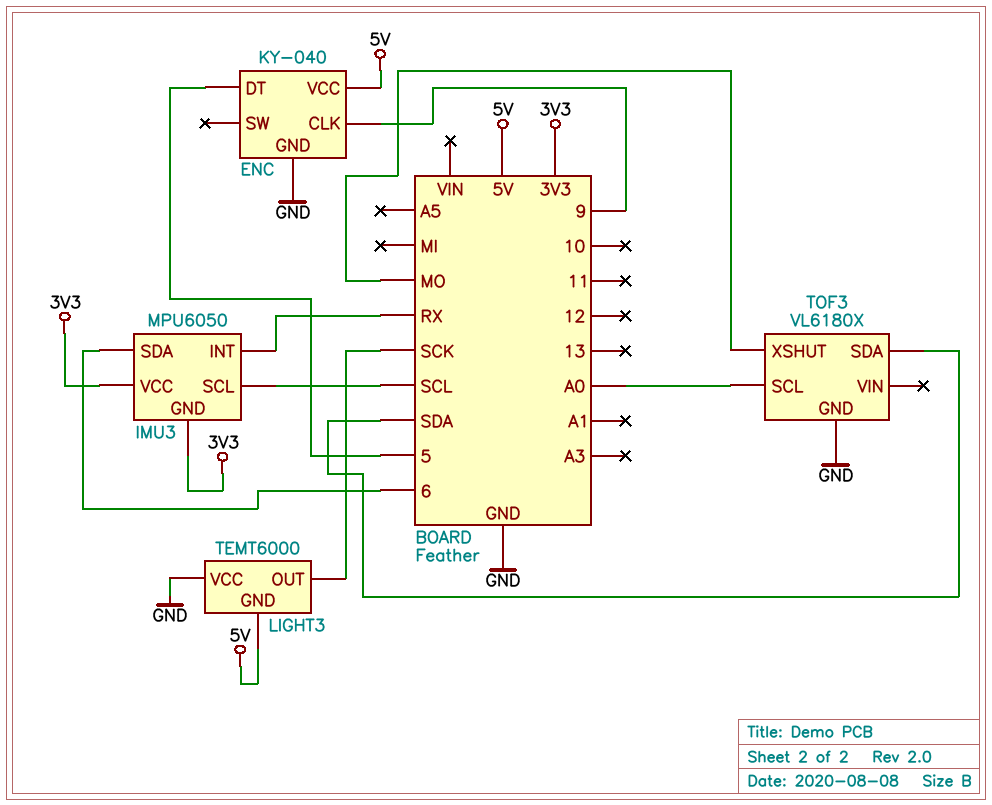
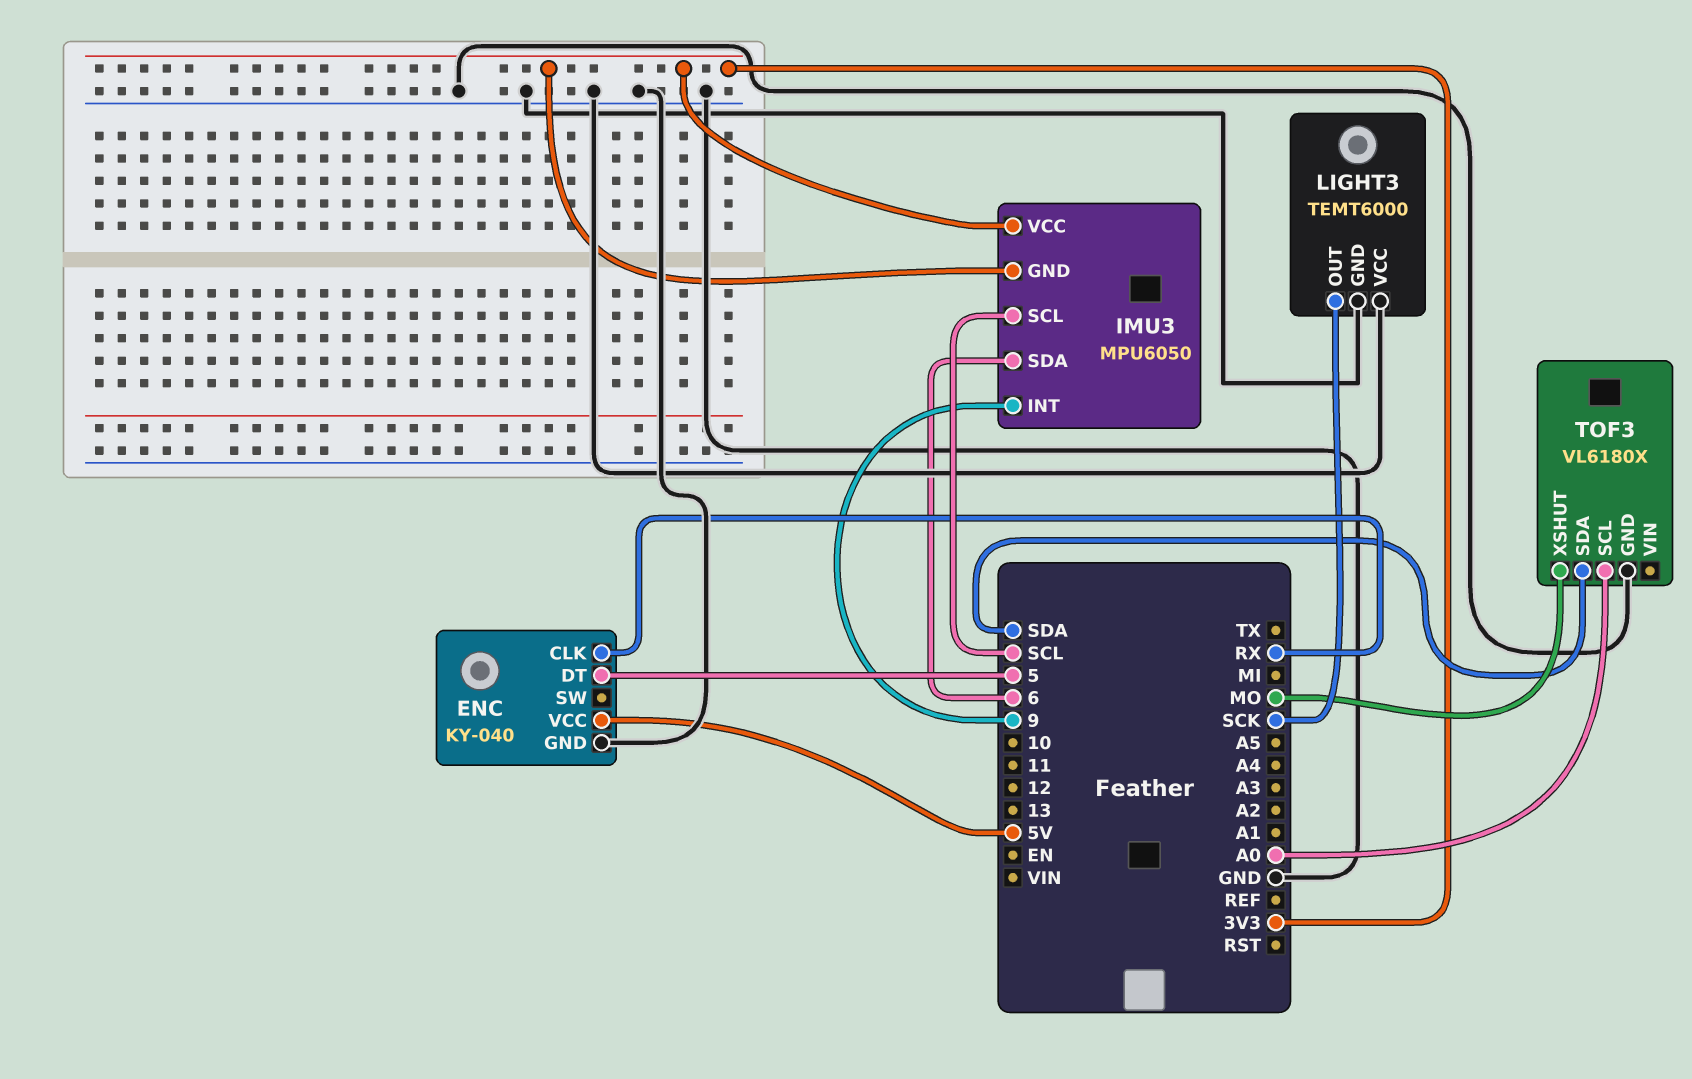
ENC pin CLK: 9 -> RX
IMU3 pin INT: RX -> 9
LIGHT3 pin GND: 5V -> GND

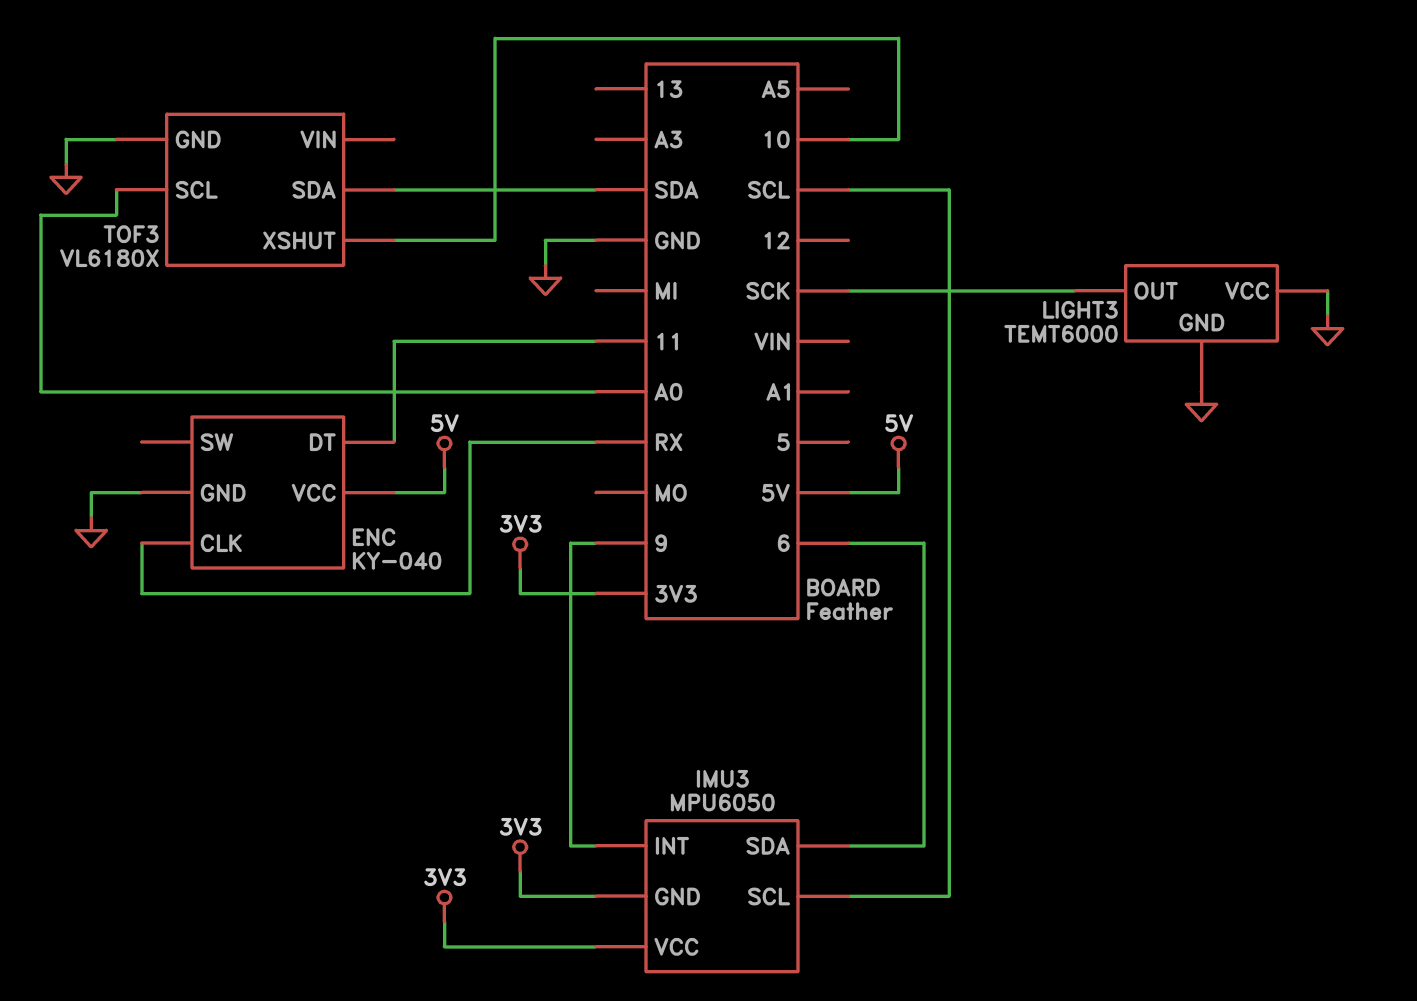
ENC pin DT: 5 -> 11
TOF3 pin XSHUT: MO -> 10

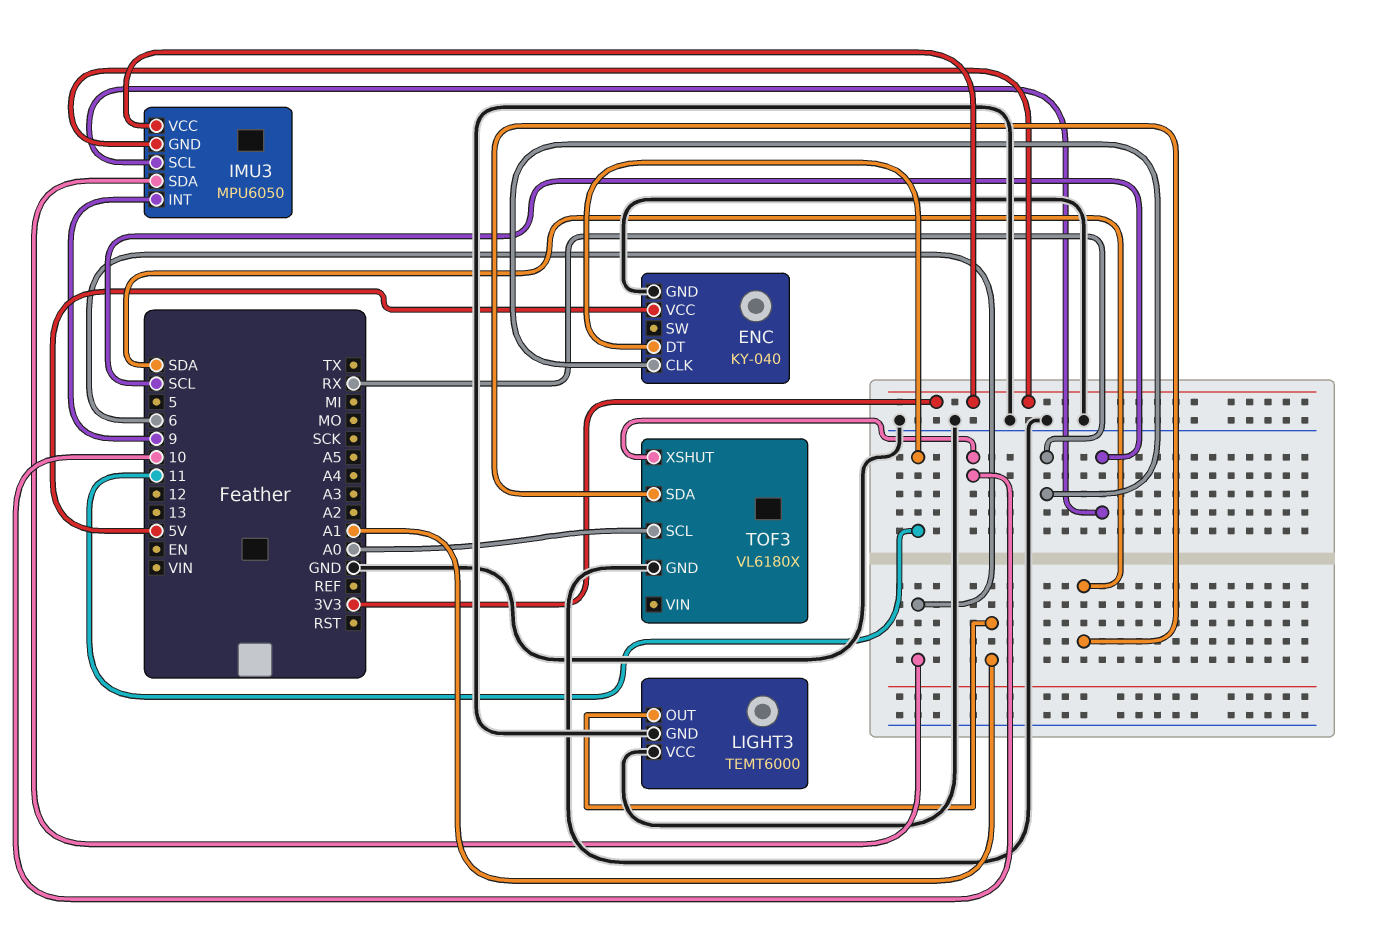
LIGHT3 pin OUT: SCK -> A1

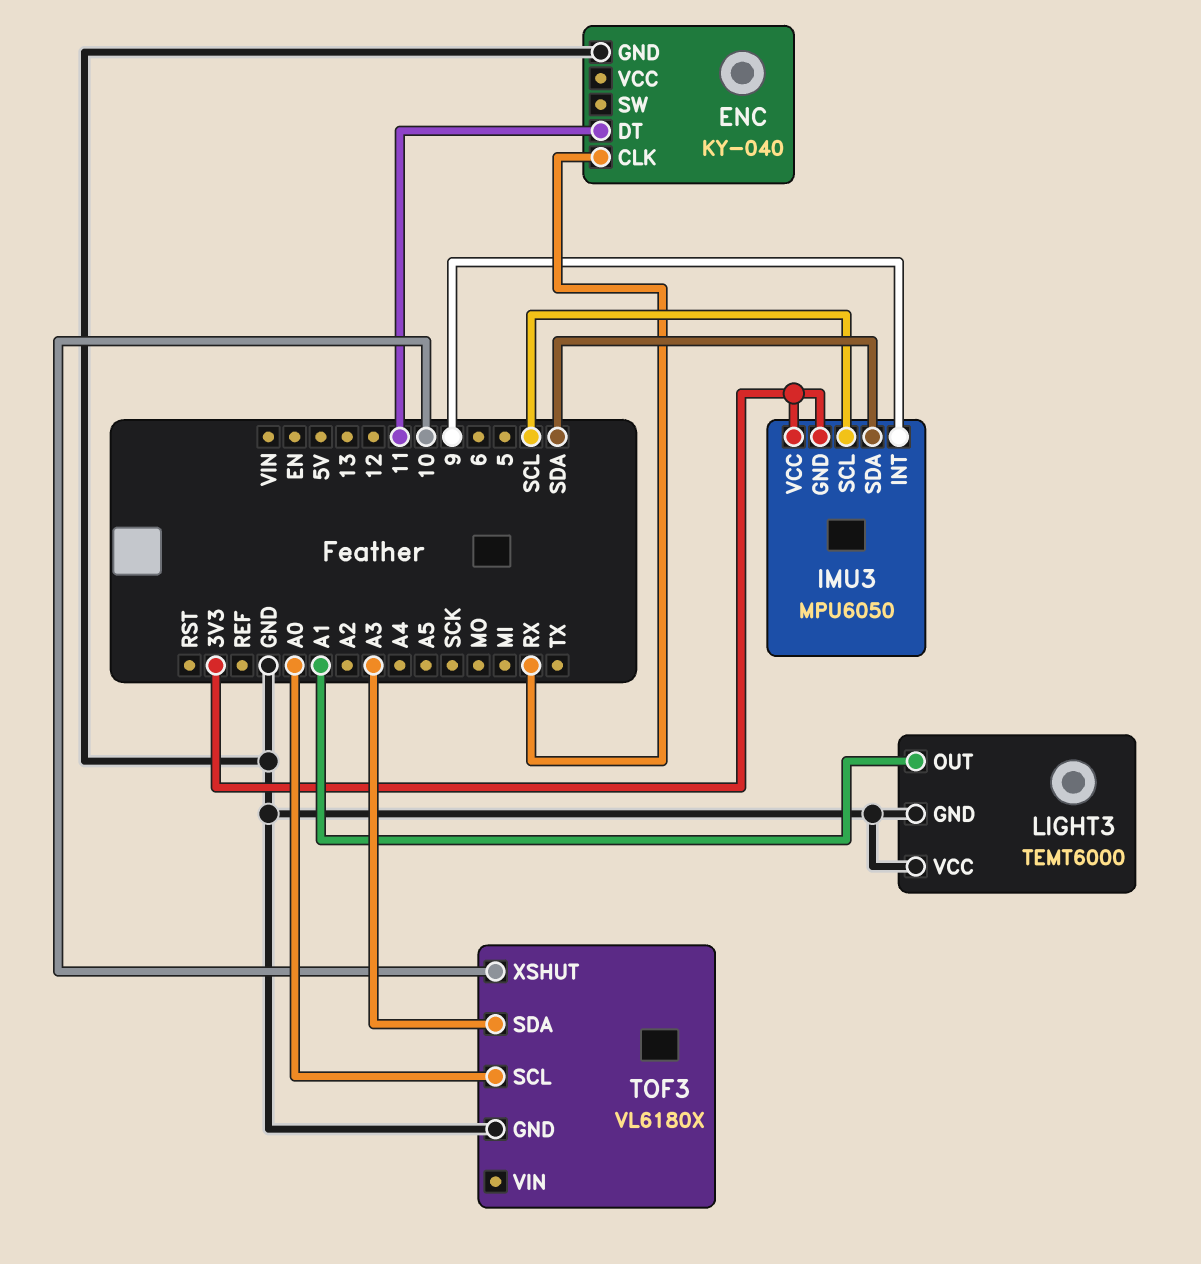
ENC pin VCC: 5V -> none
IMU3 pin SDA: 6 -> SDA
TOF3 pin SDA: SDA -> A3

